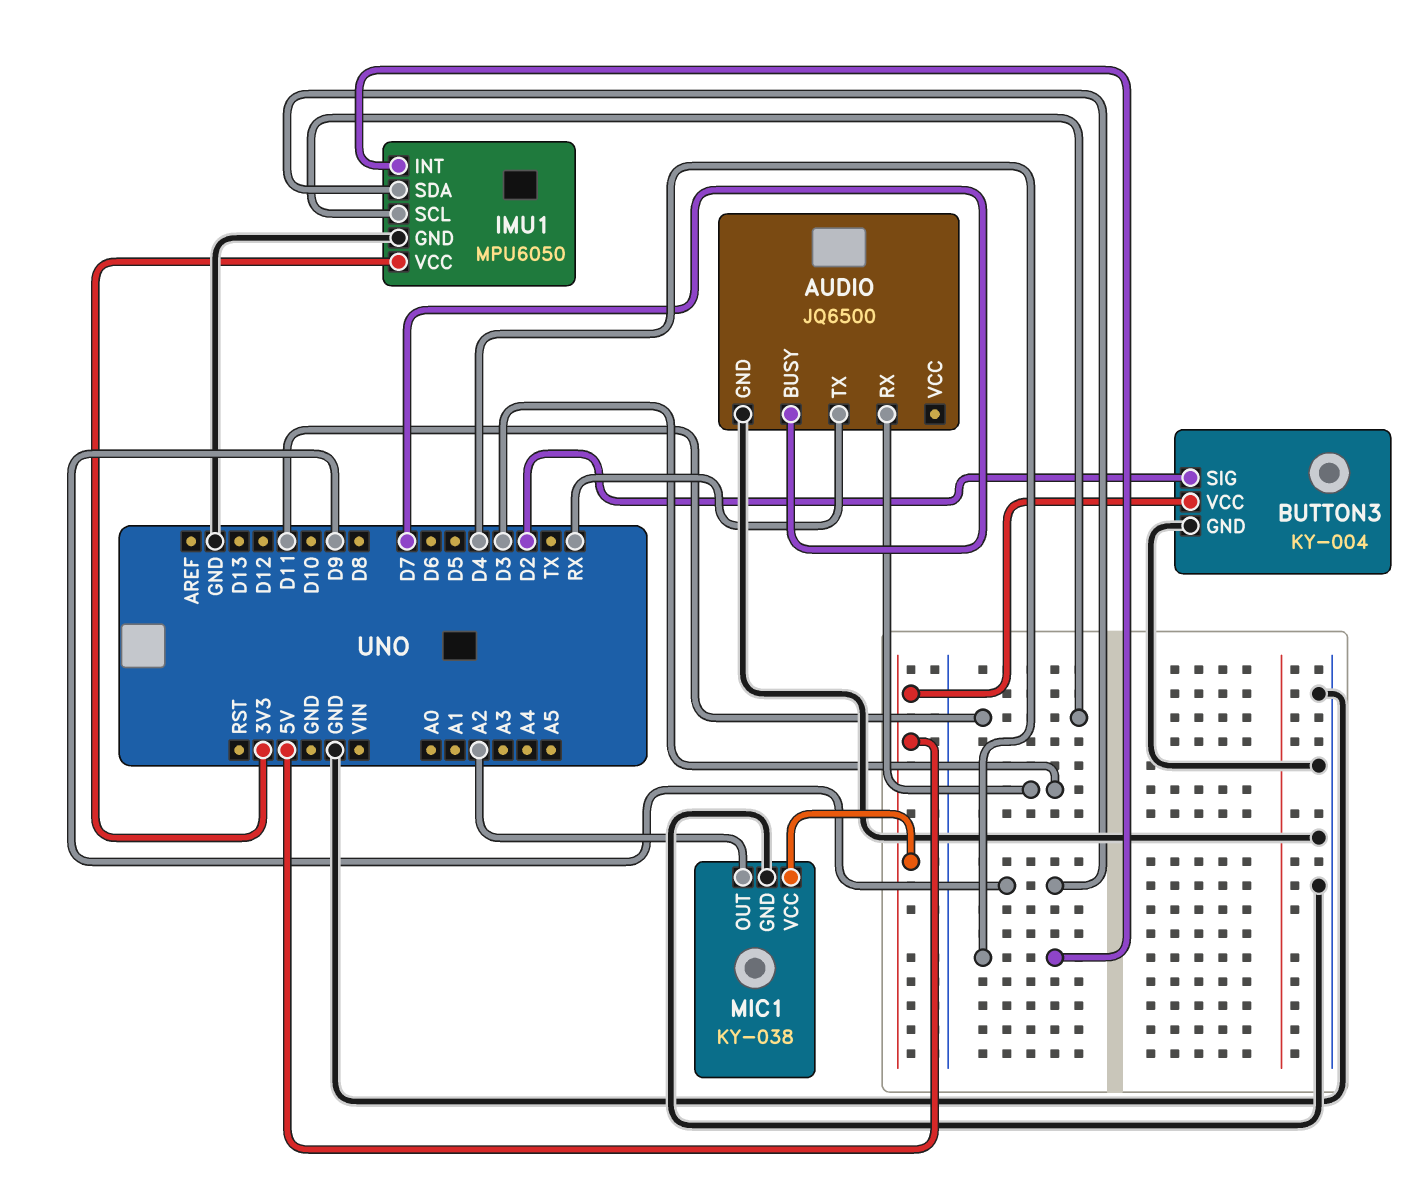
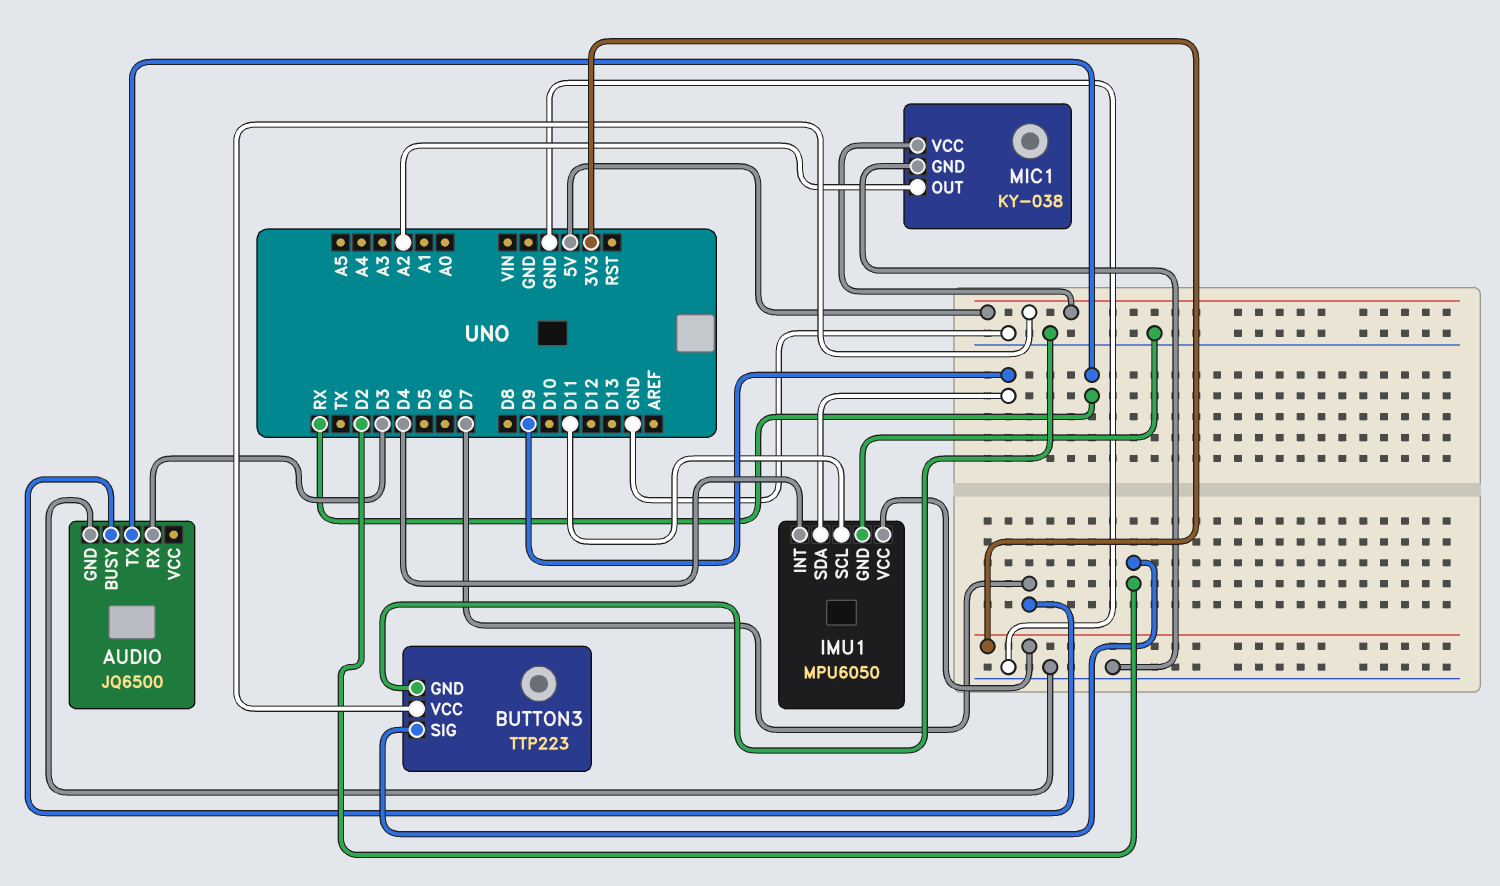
BUTTON3: KY-004 -> TTP223

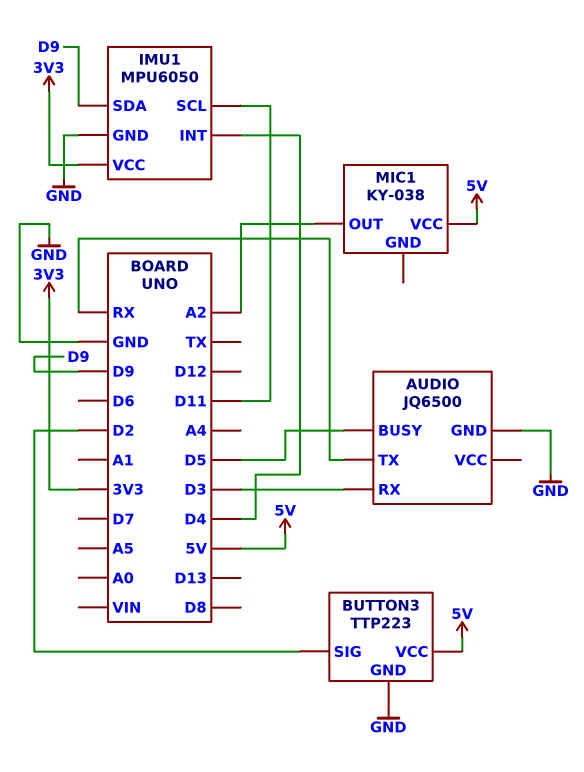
AUDIO pin BUSY: D7 -> D5
MIC1 pin GND: GND -> none

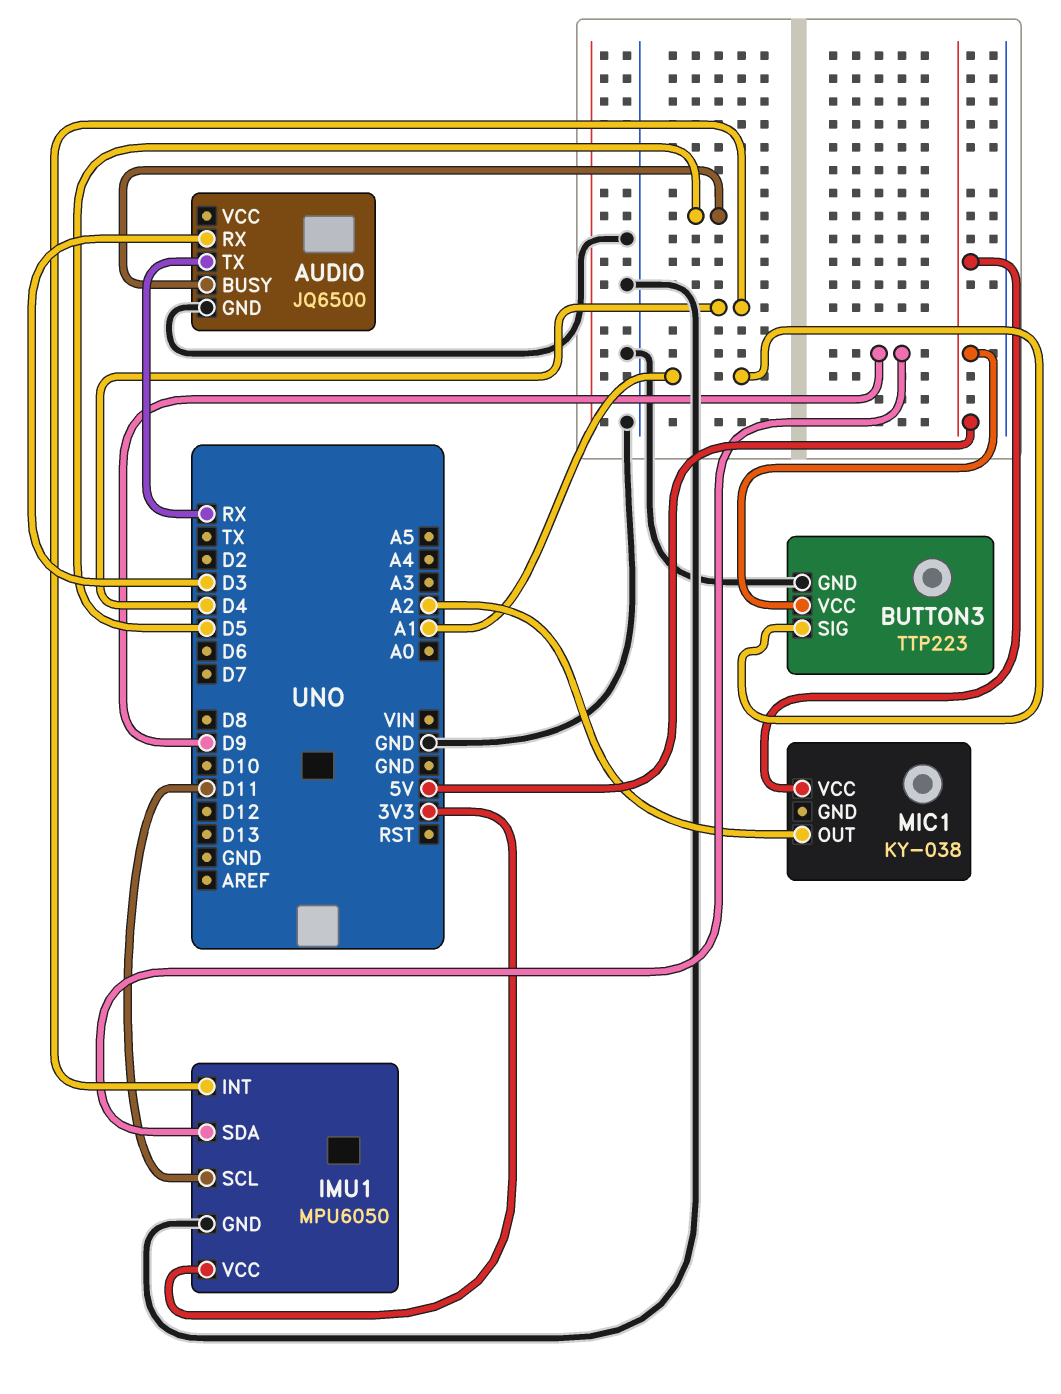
BUTTON3 pin SIG: D2 -> A1

